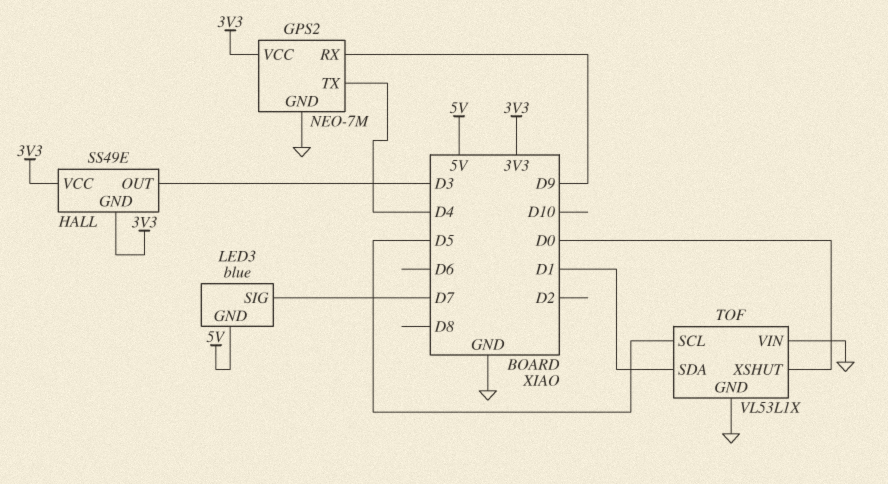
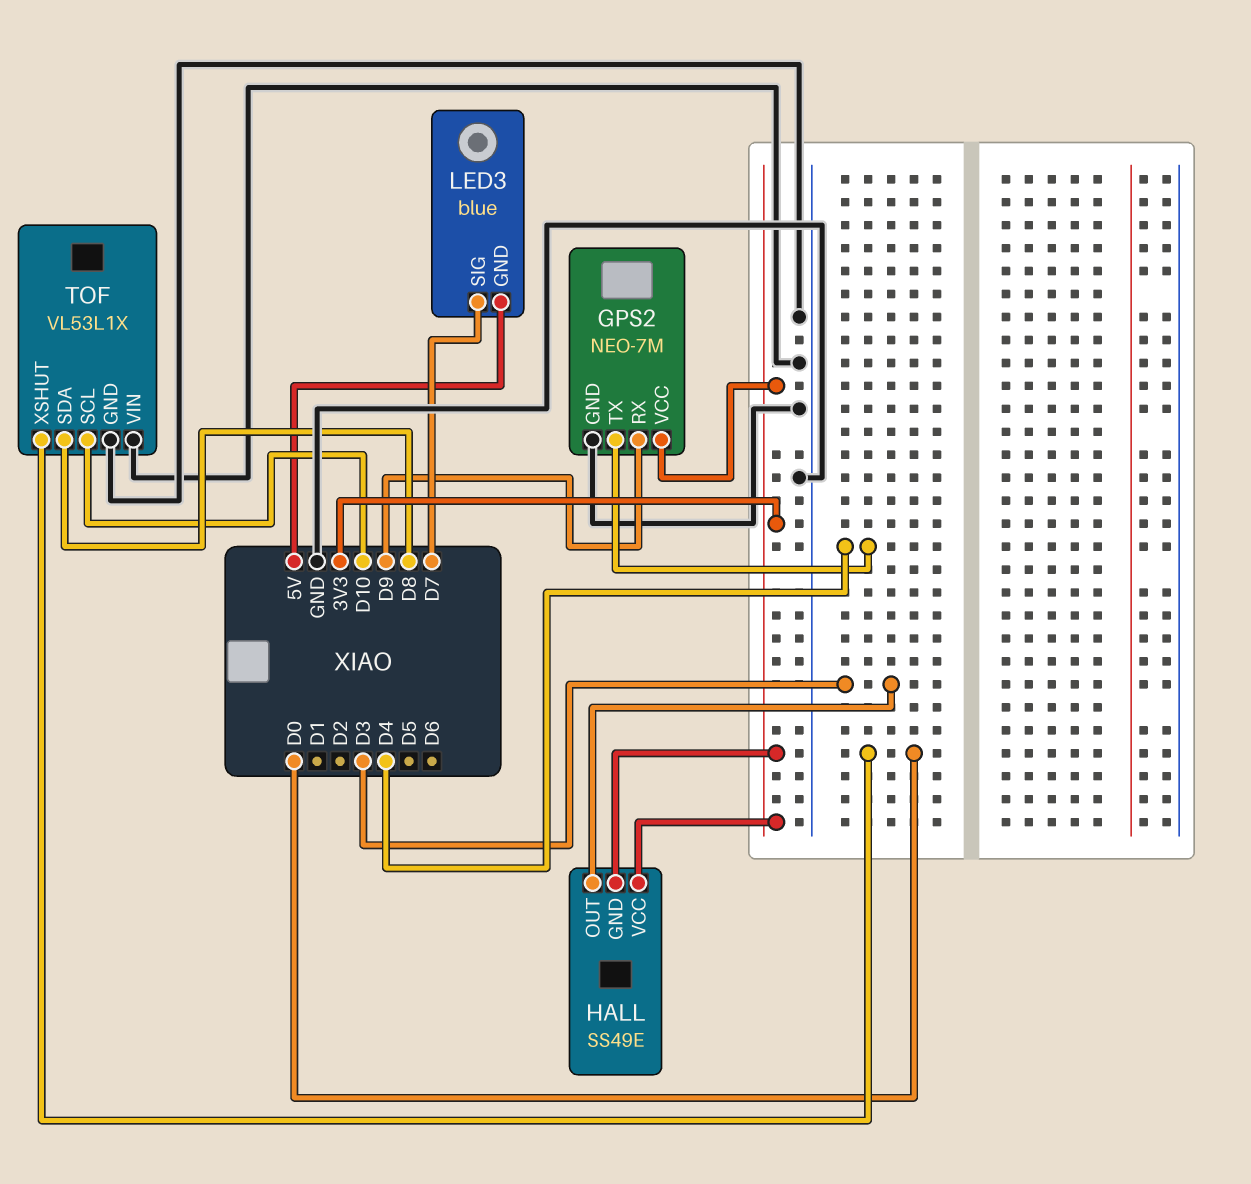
TOF pin SCL: D5 -> D10
TOF pin SDA: D1 -> D8

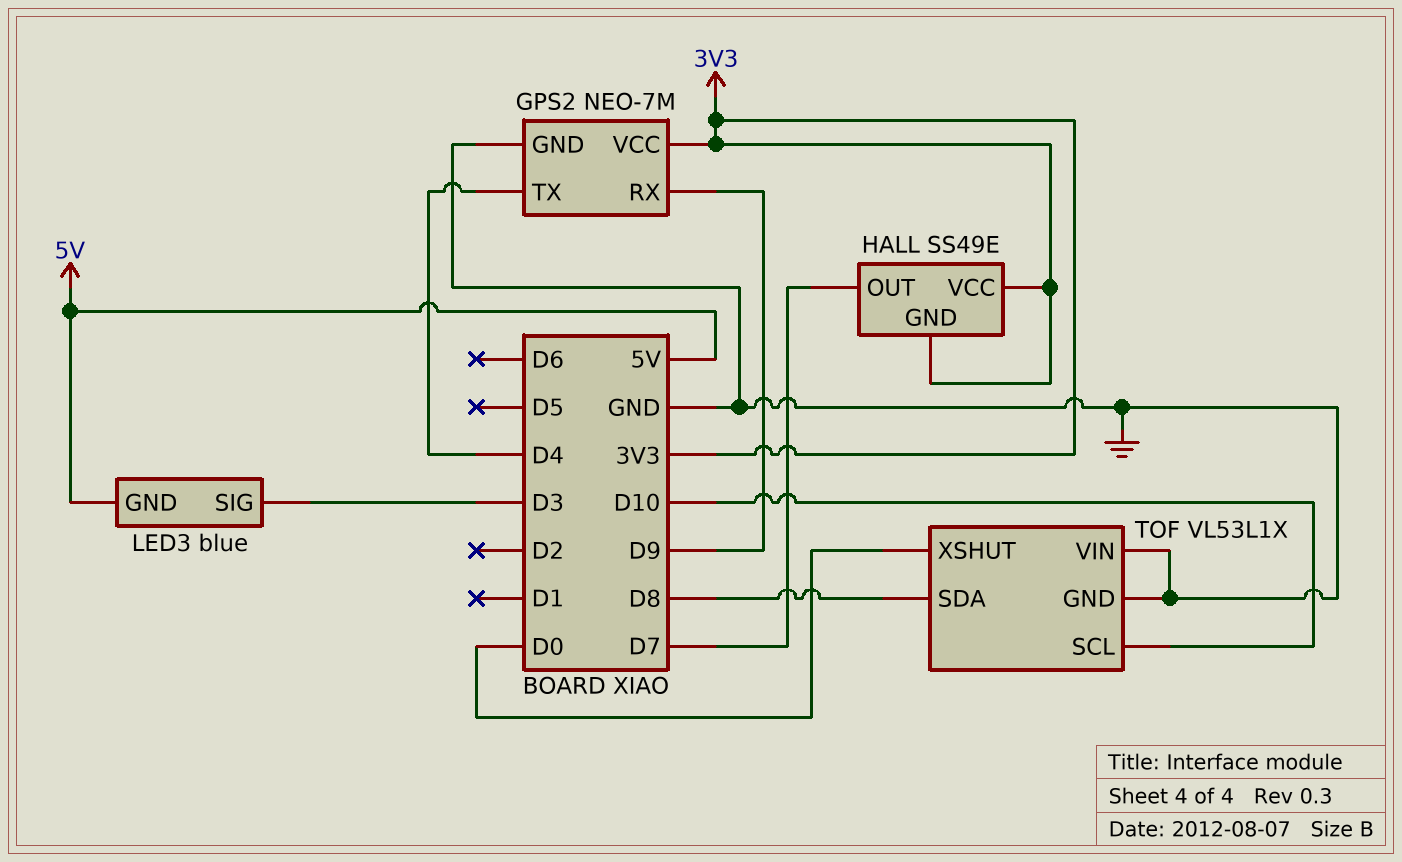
HALL pin OUT: D3 -> D7
LED3 pin SIG: D7 -> D3

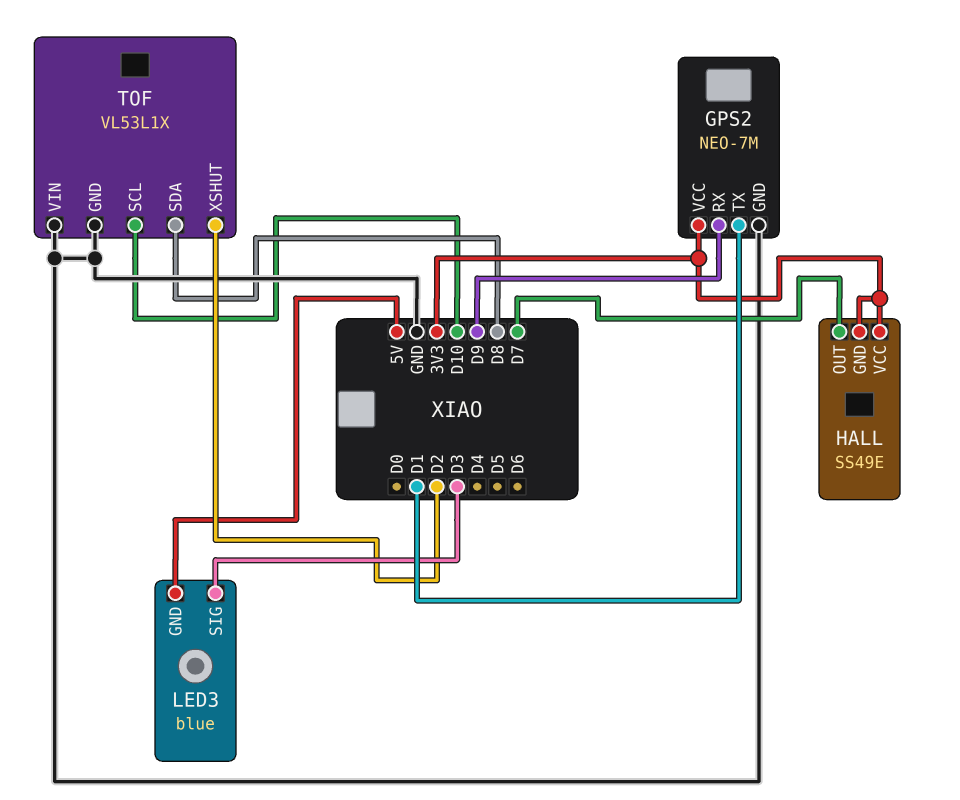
GPS2 pin TX: D4 -> D1
TOF pin XSHUT: D0 -> D2

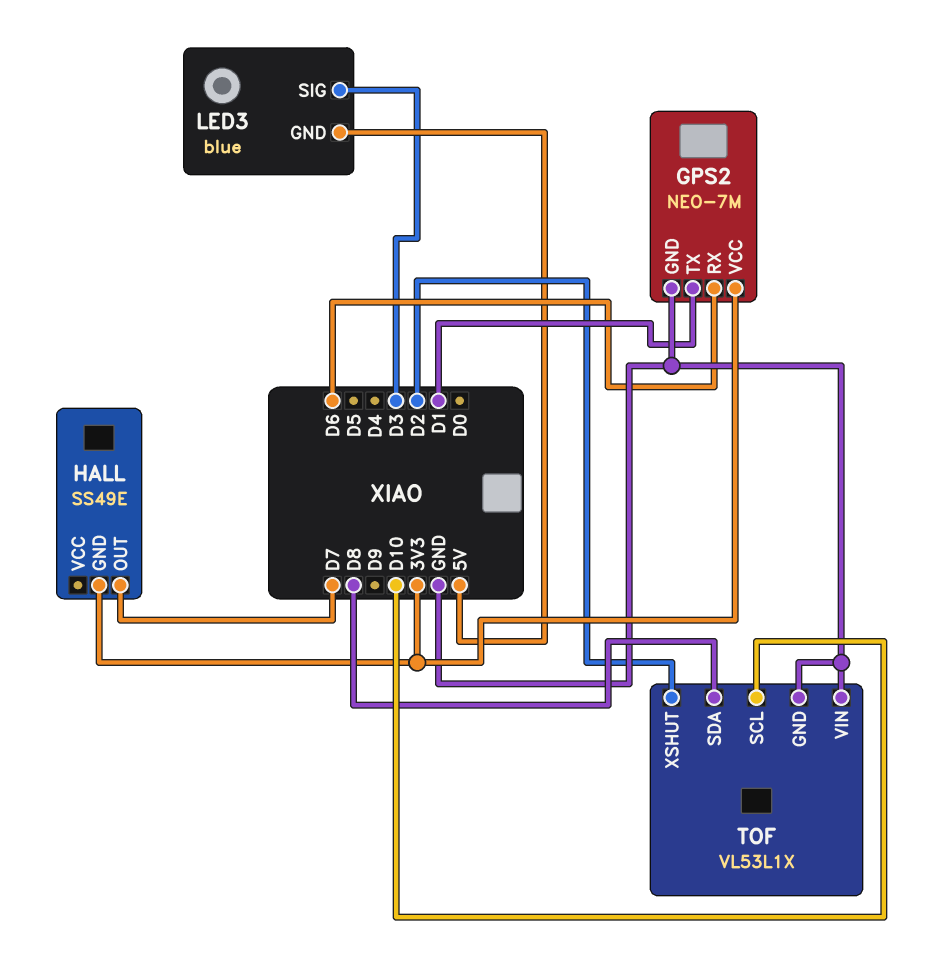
GPS2 pin RX: D9 -> D6
HALL pin VCC: 3V3 -> none

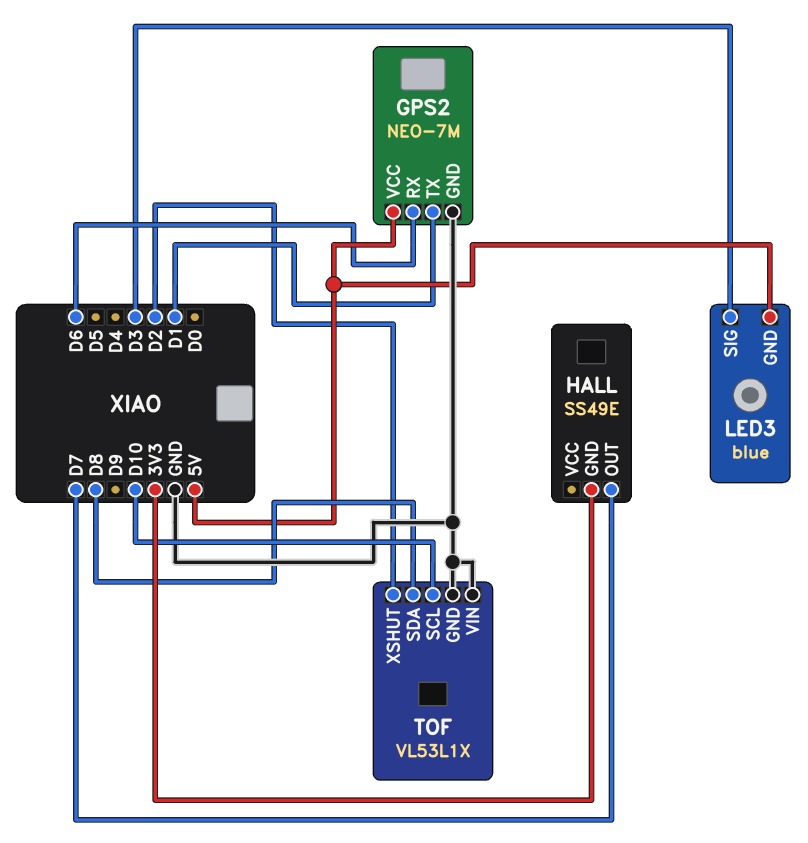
GPS2 pin VCC: 3V3 -> 5V

